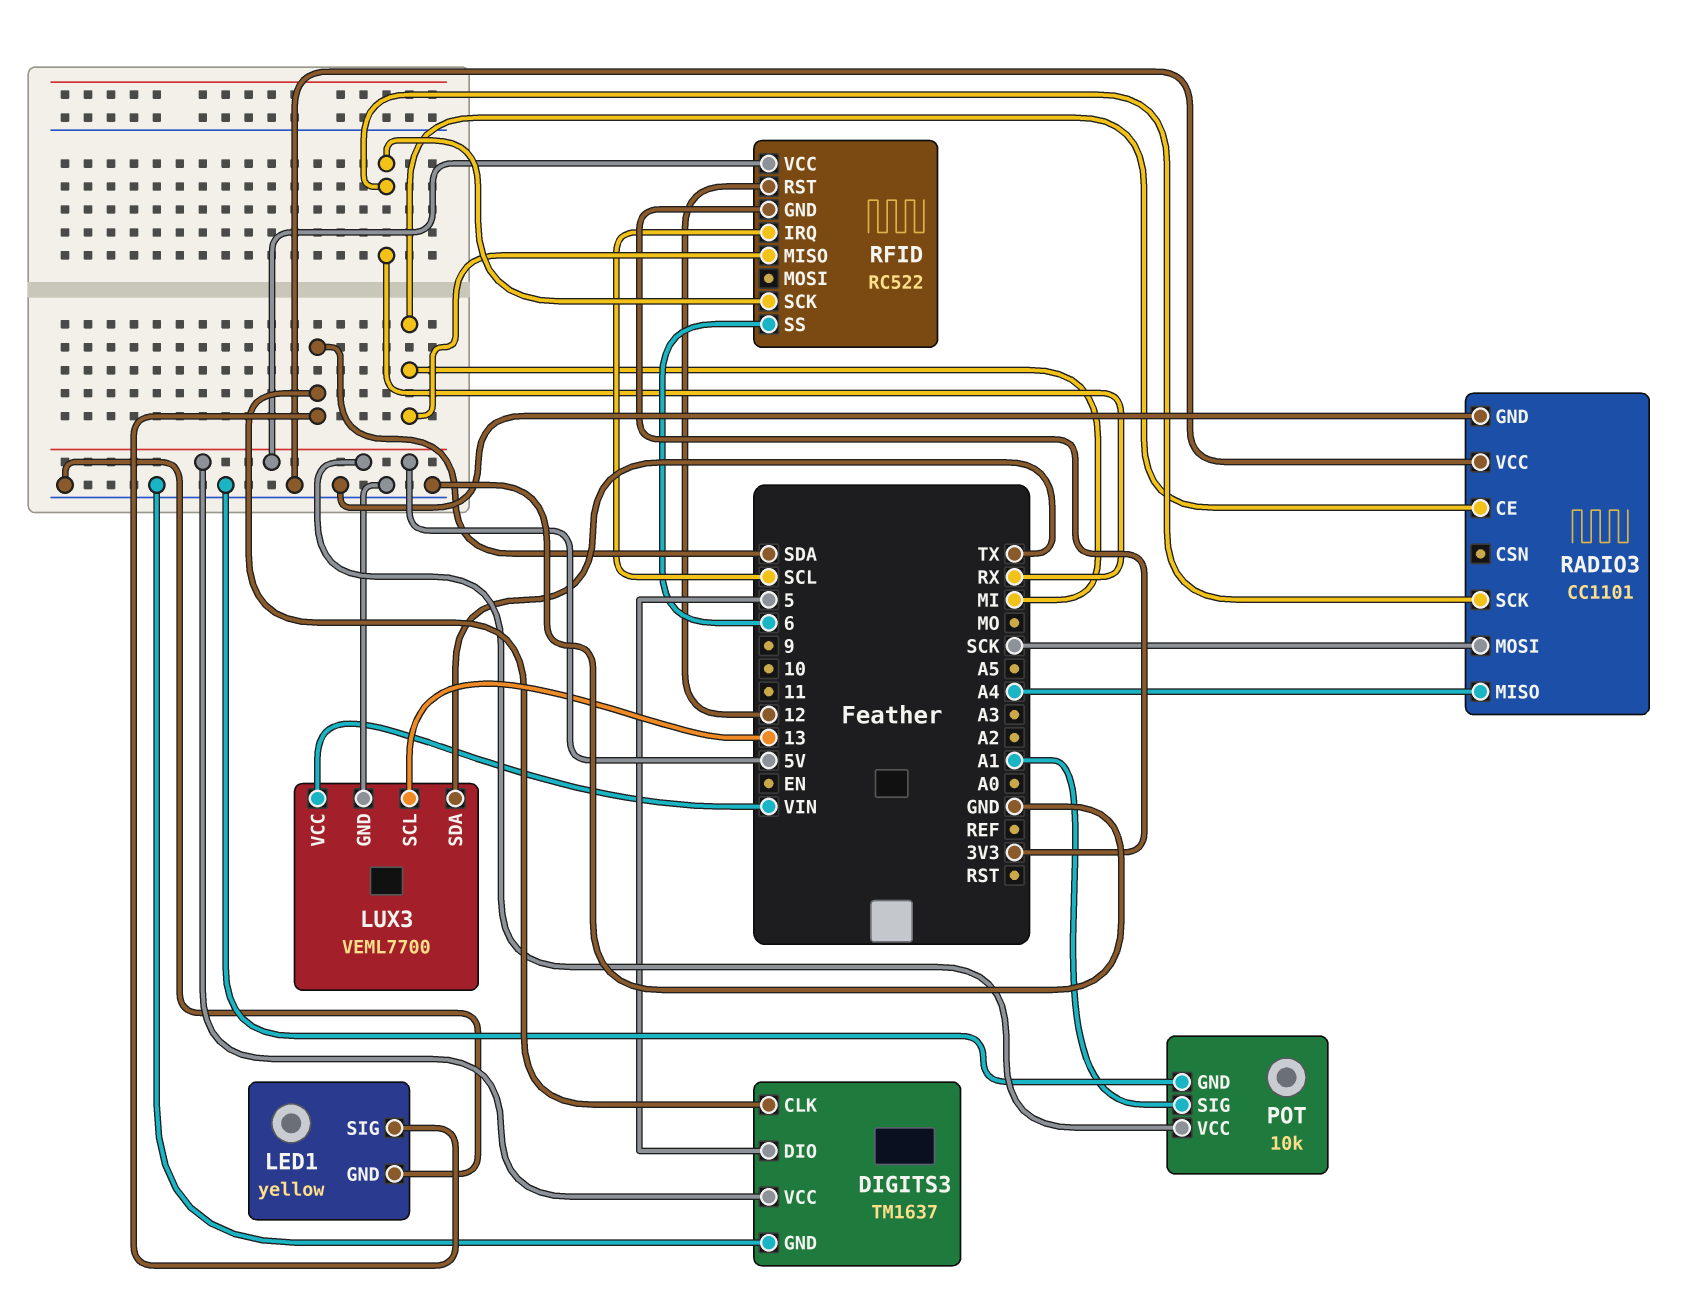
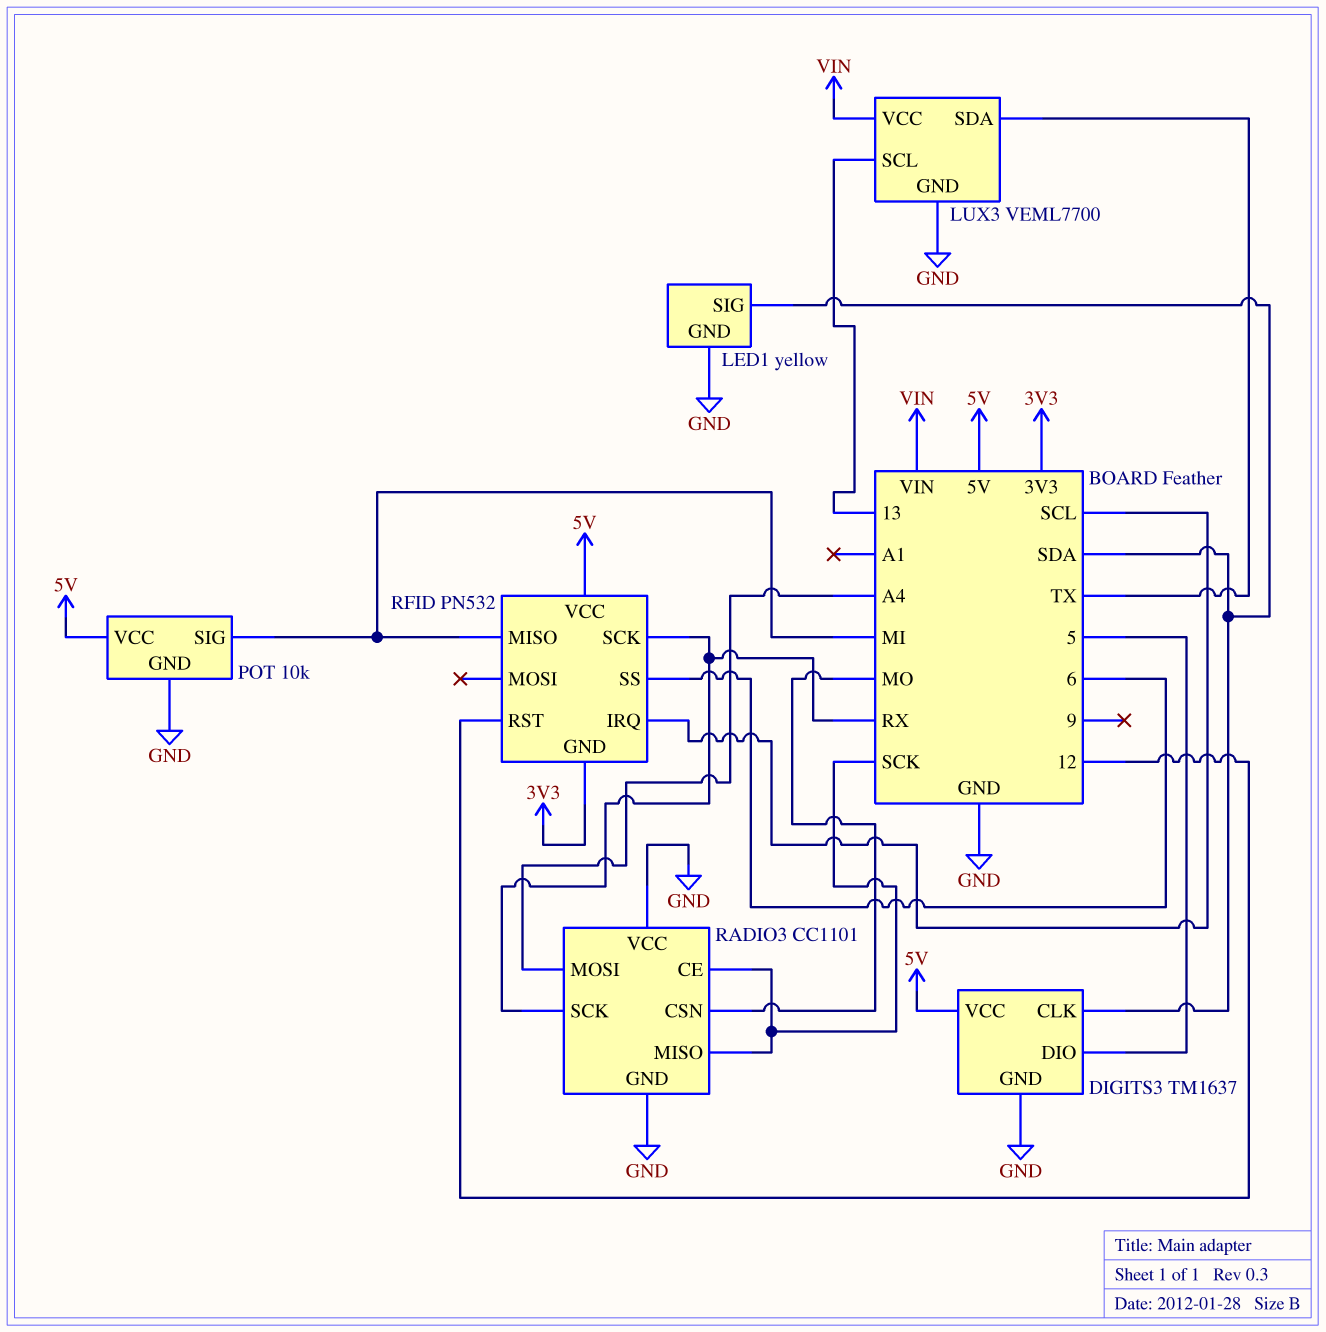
POT pin SIG: A1 -> MI
RADIO3 pin CE: MI -> SCK
RADIO3 pin CSN: none -> MO
RADIO3 pin MISO: A4 -> SCK
RADIO3 pin MOSI: SCK -> A4
RFID: RC522 -> PN532

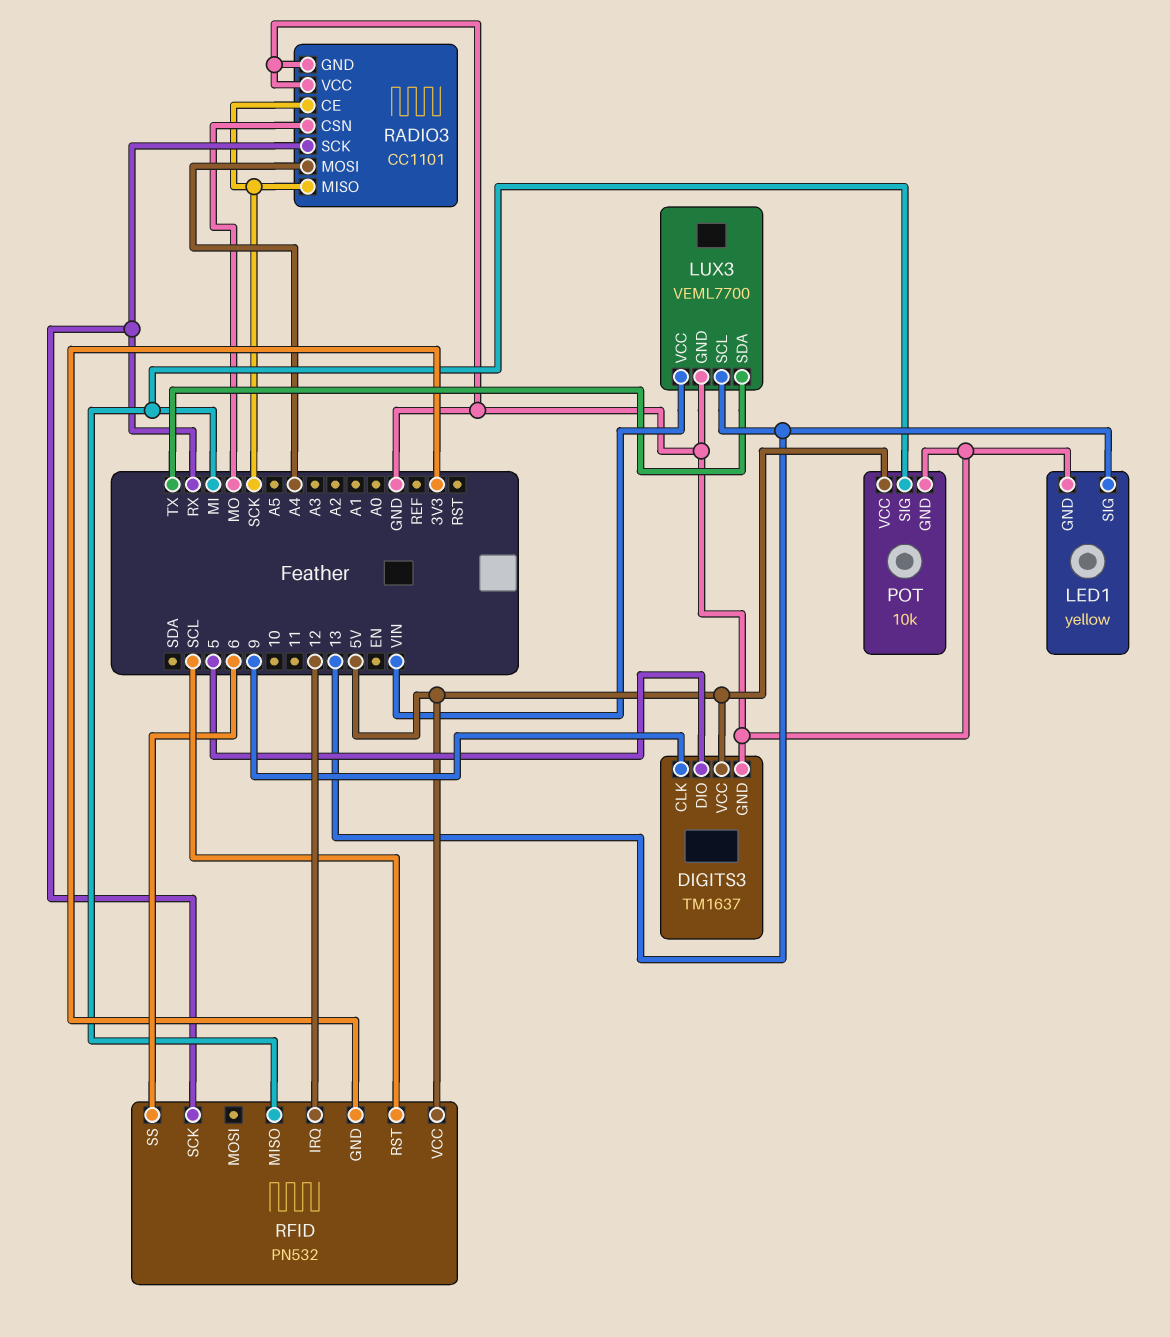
DIGITS3 pin CLK: SDA -> 9
LED1 pin SIG: SDA -> 13
RFID pin IRQ: SCL -> 12
RFID pin RST: 12 -> SCL

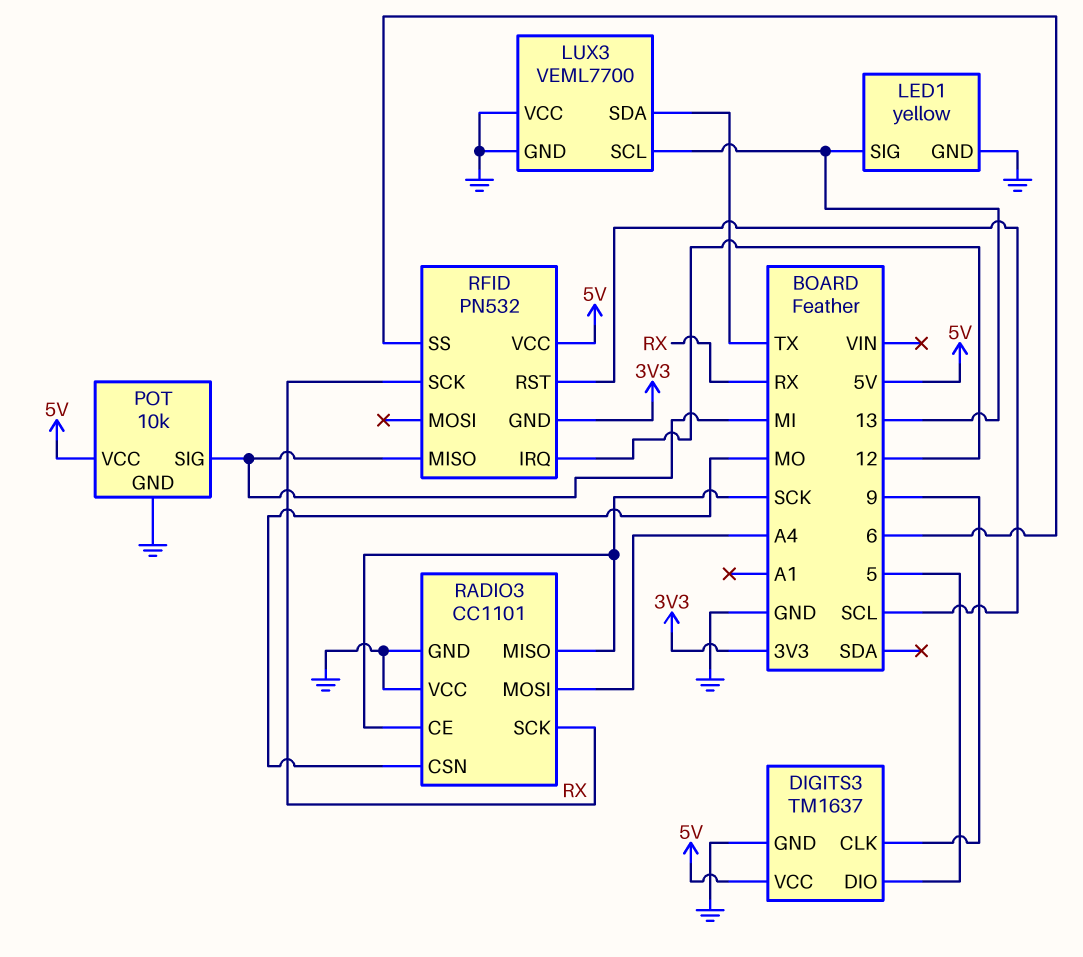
LUX3 pin VCC: VIN -> GND

